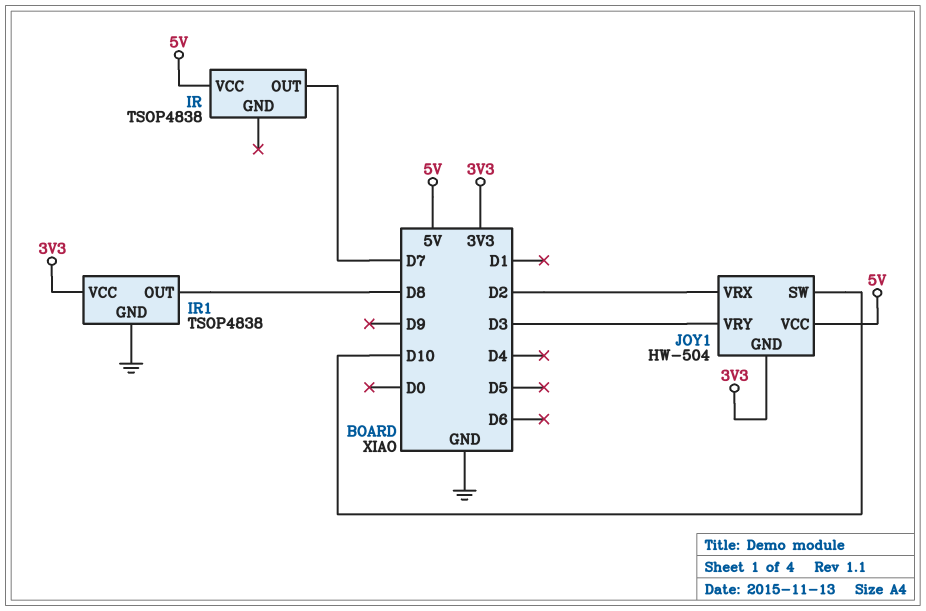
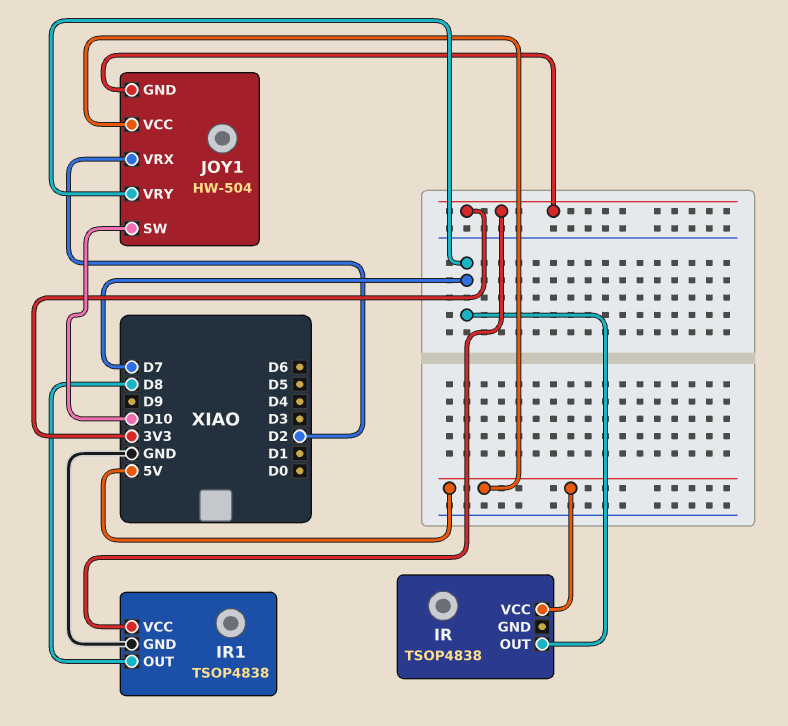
JOY1 pin VRY: D3 -> D7

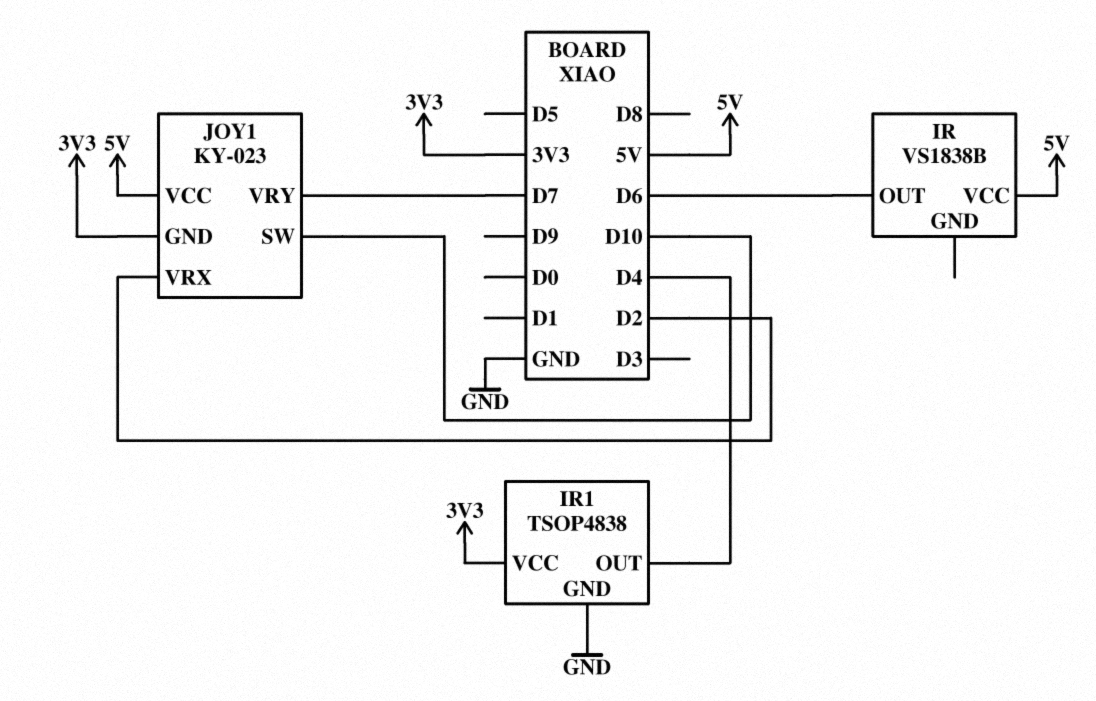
IR: TSOP4838 -> VS1838B
IR pin OUT: D7 -> D6
IR1 pin OUT: D8 -> D4
JOY1: HW-504 -> KY-023

